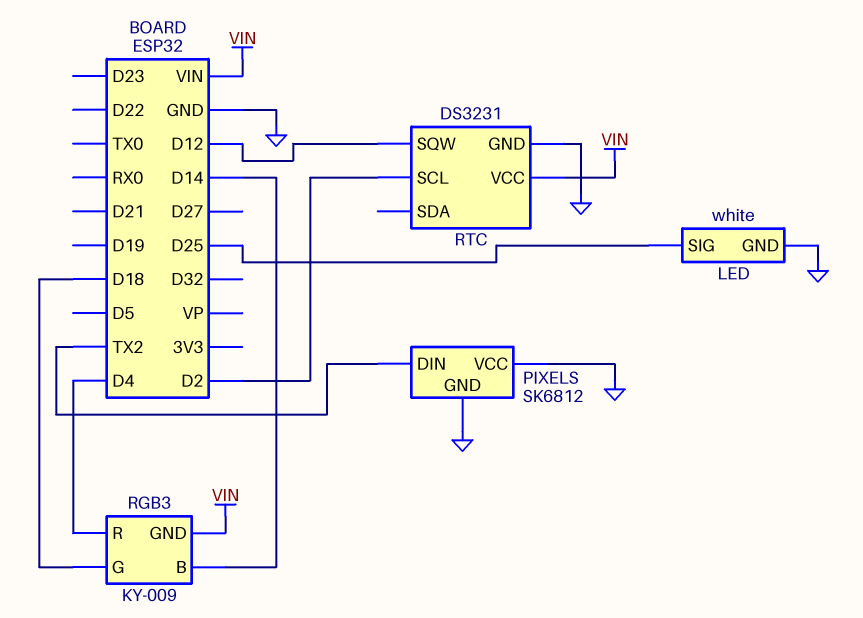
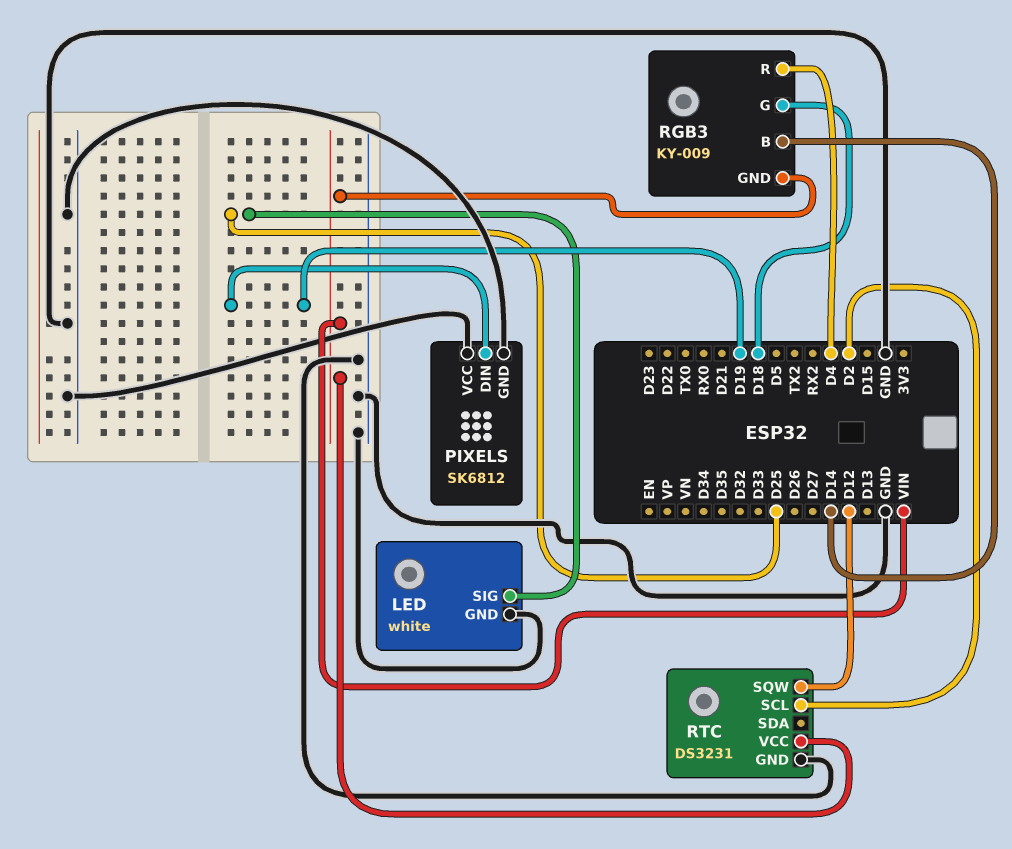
PIXELS pin DIN: TX2 -> D19

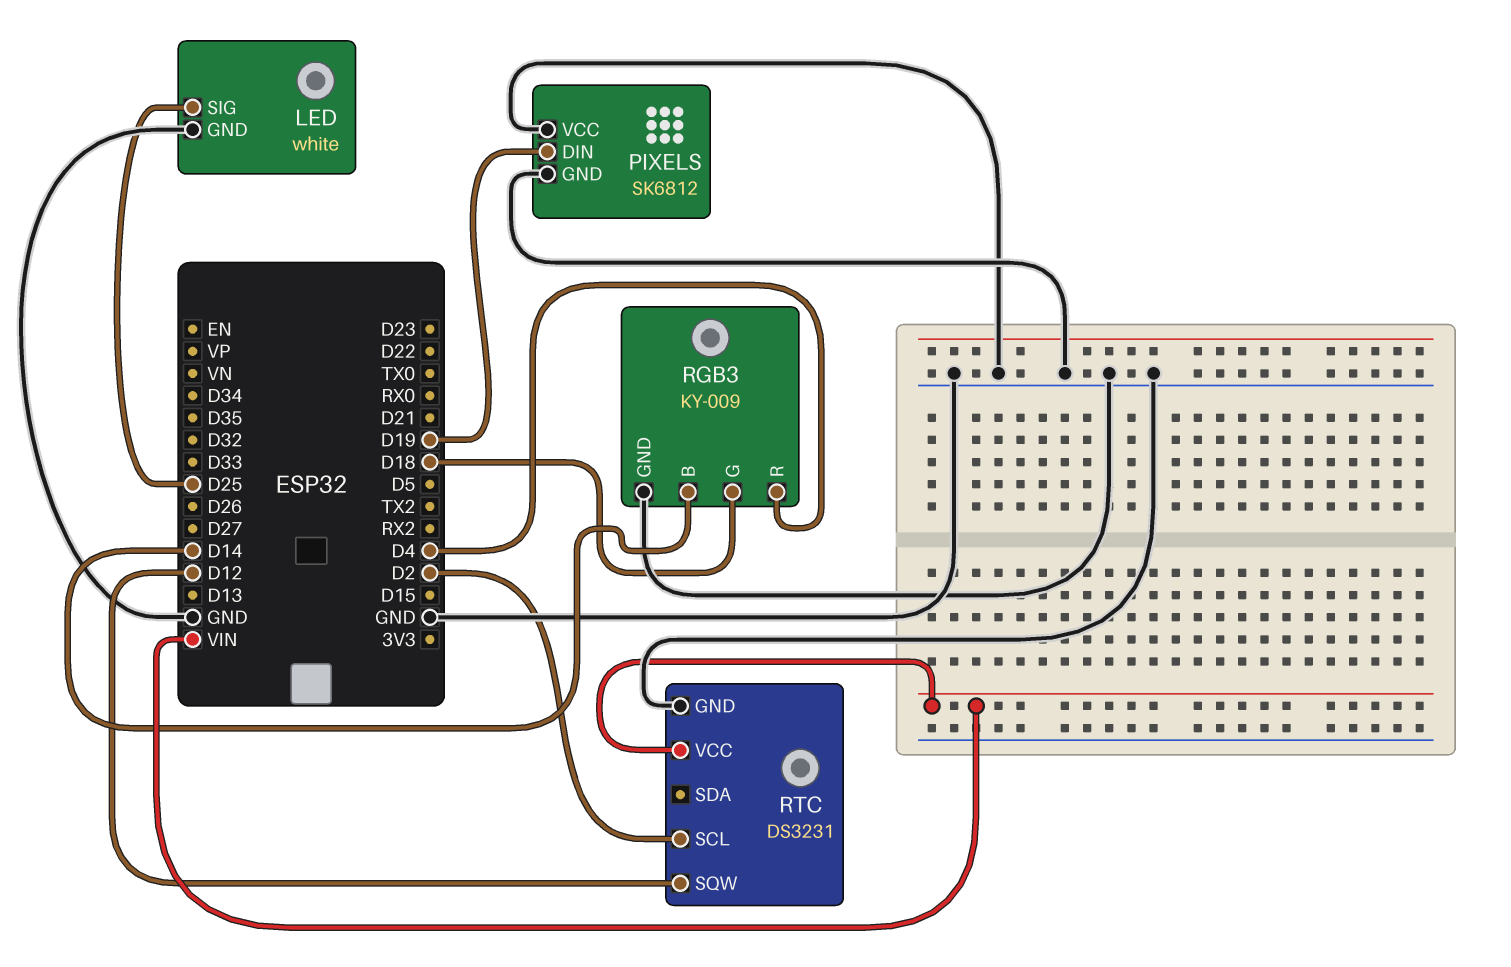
RGB3 pin GND: VIN -> GND

